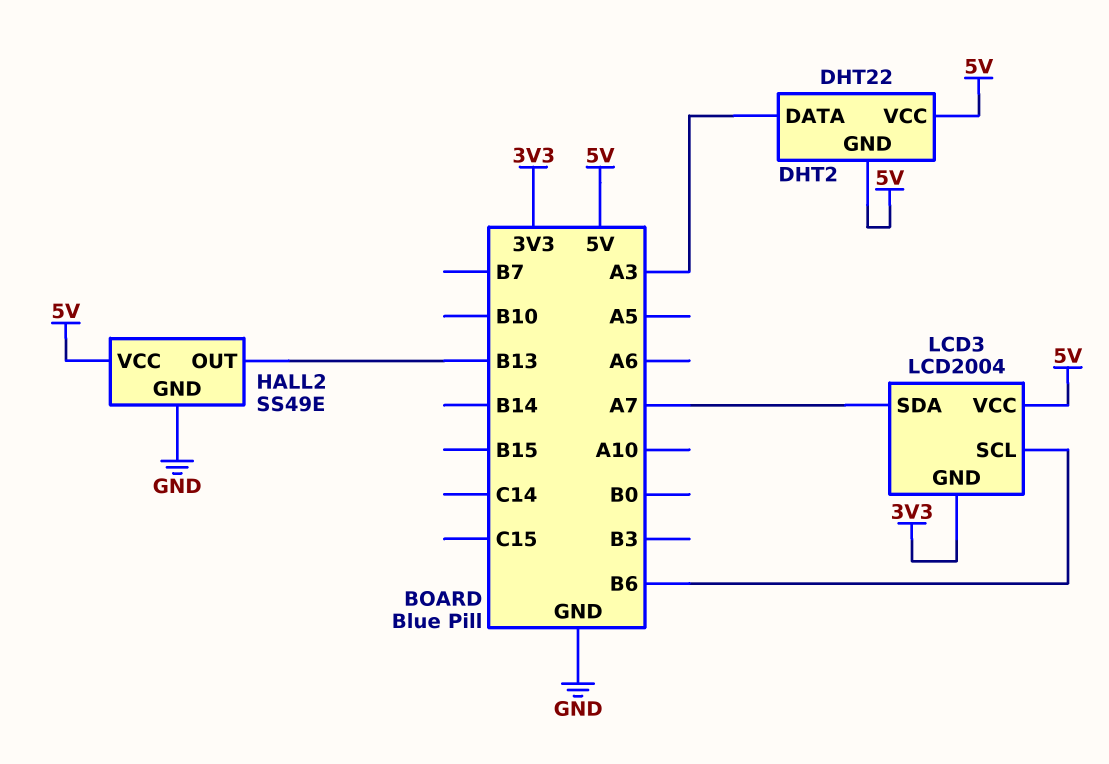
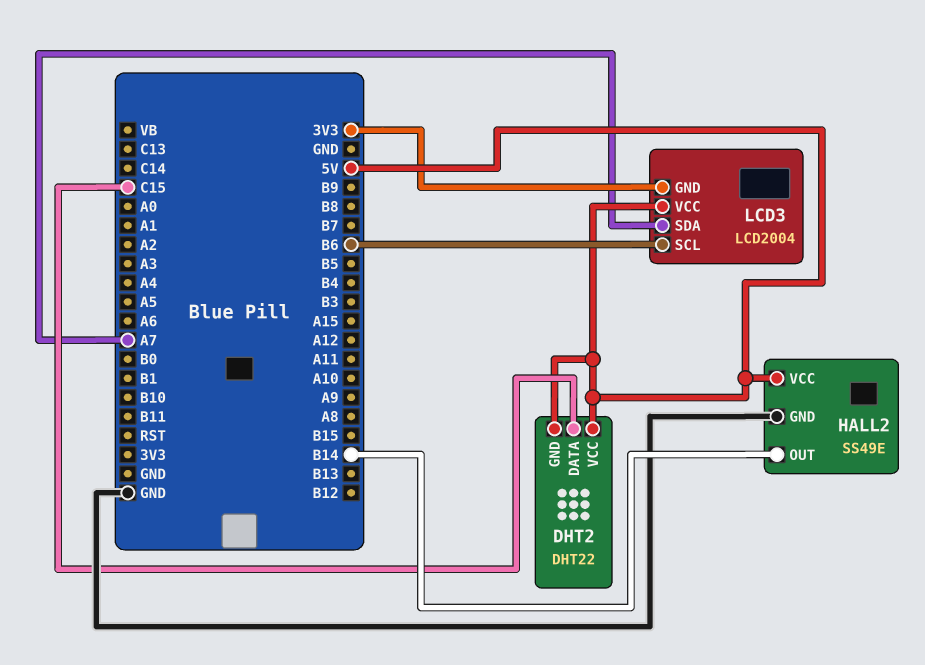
DHT2 pin DATA: A3 -> C15
HALL2 pin OUT: B13 -> B14

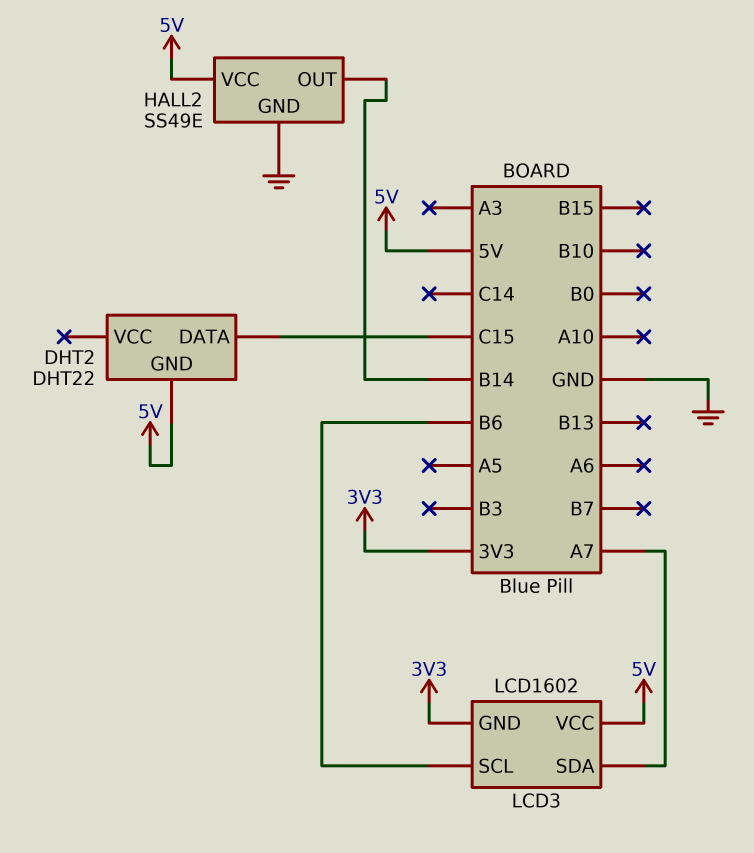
DHT2 pin VCC: 5V -> none
LCD3: LCD2004 -> LCD1602

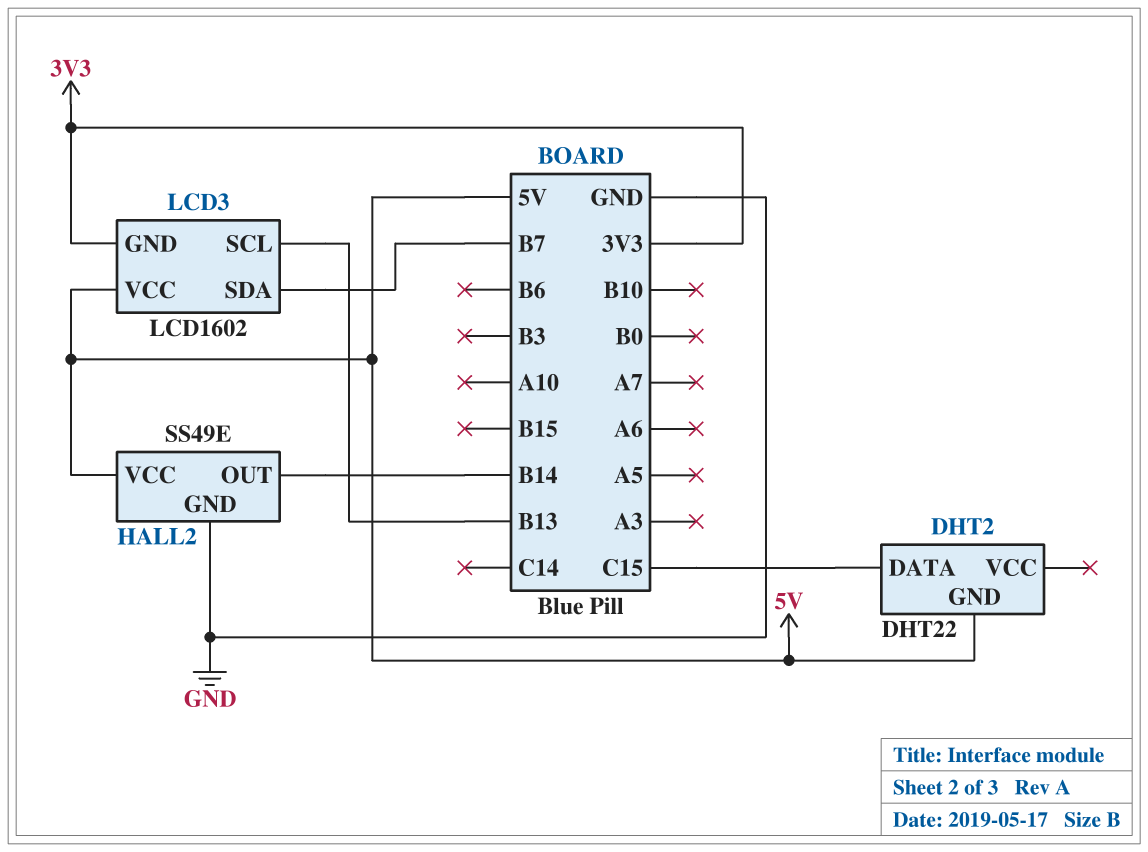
LCD3 pin SCL: B6 -> B13
LCD3 pin SDA: A7 -> B7

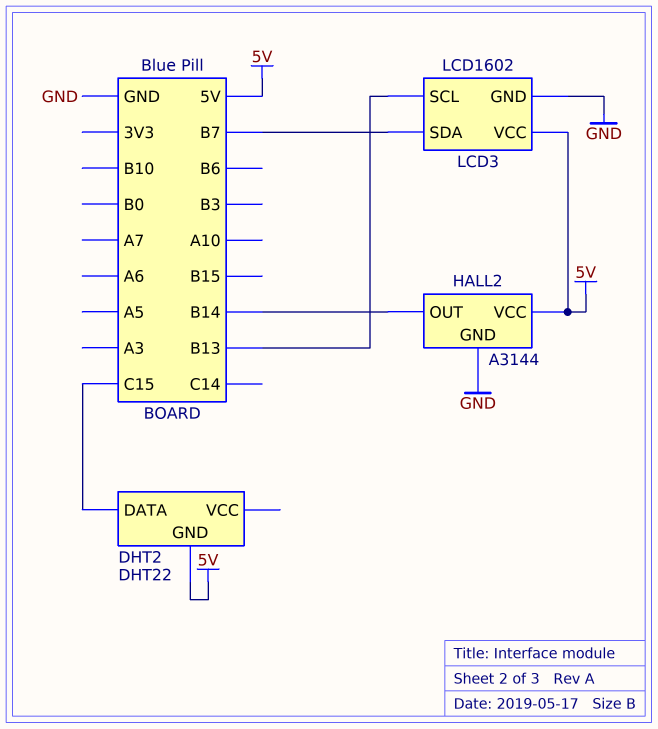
HALL2: SS49E -> A3144
LCD3 pin GND: 3V3 -> GND

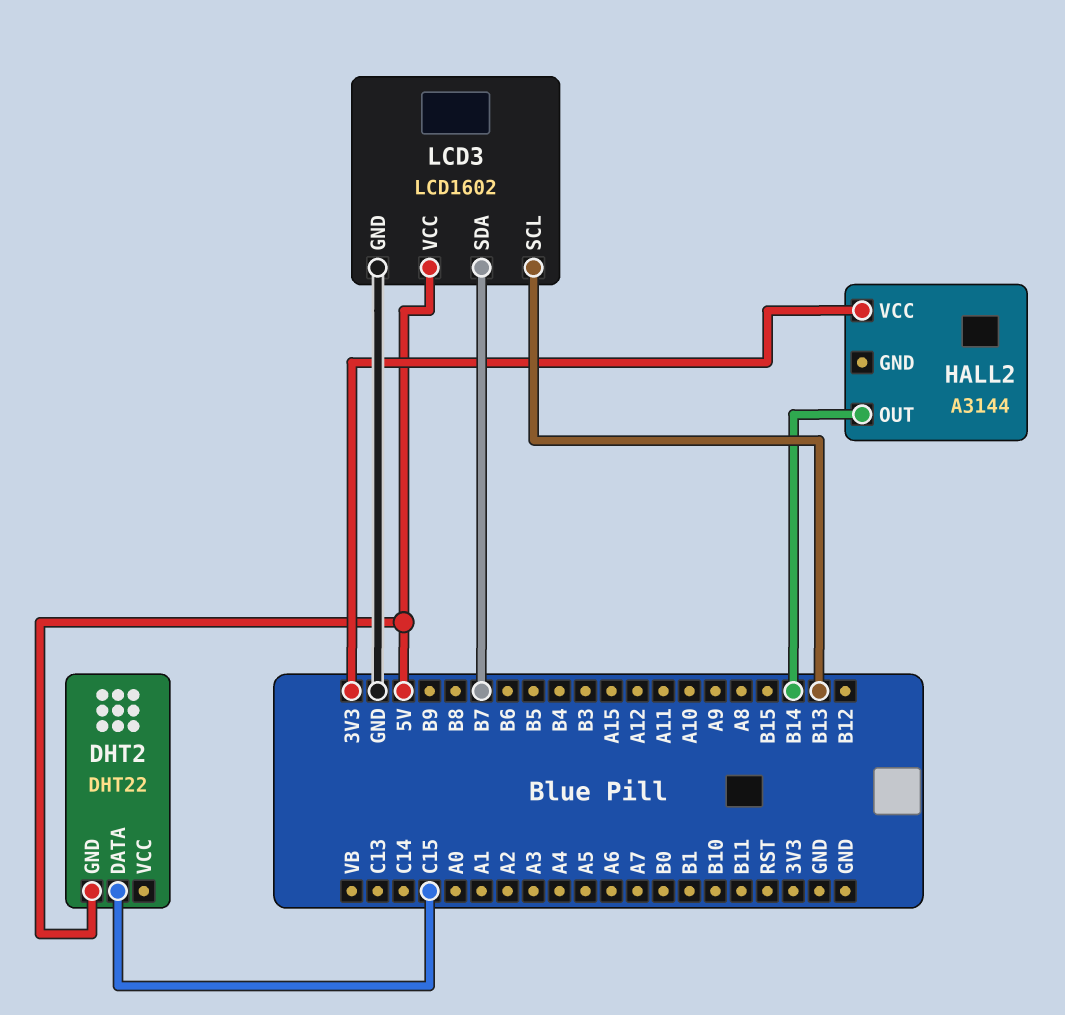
HALL2 pin GND: GND -> none
HALL2 pin VCC: 5V -> 3V3

